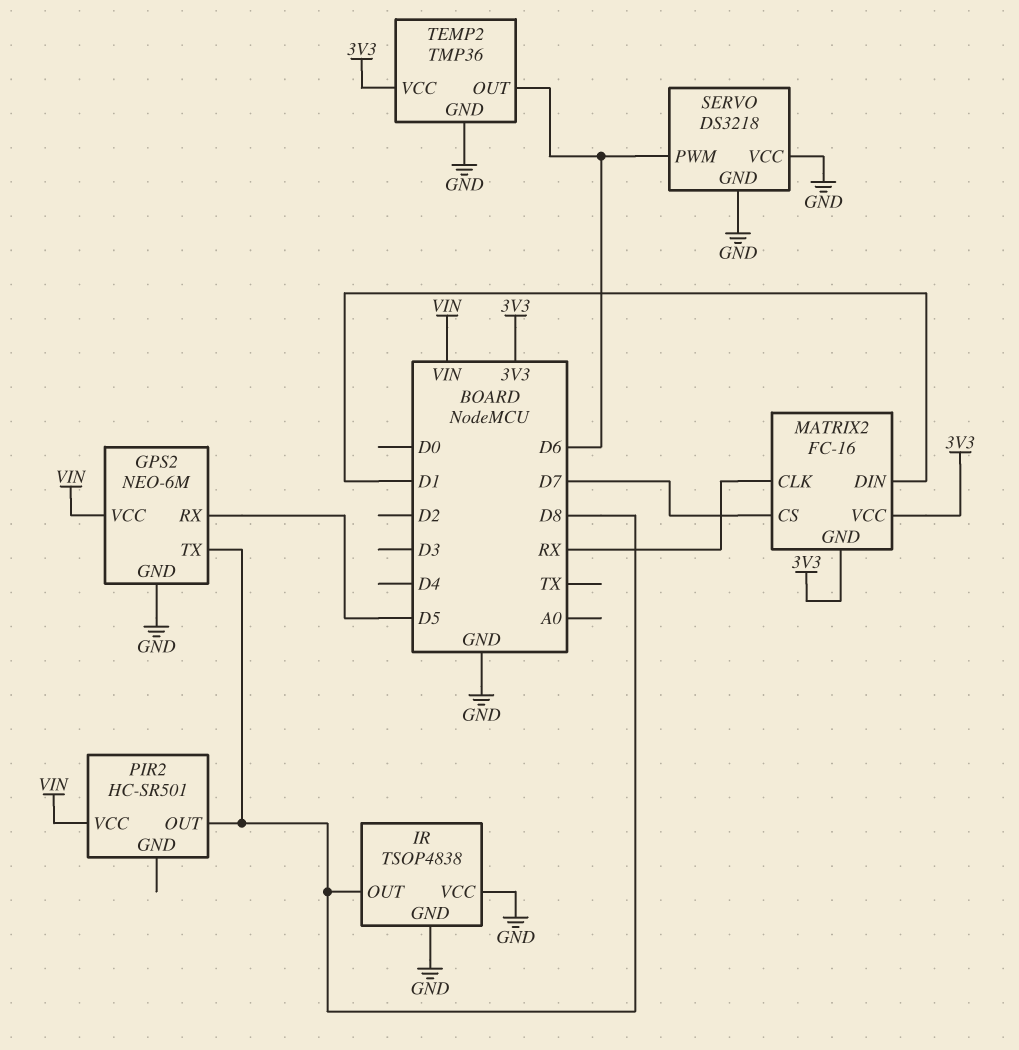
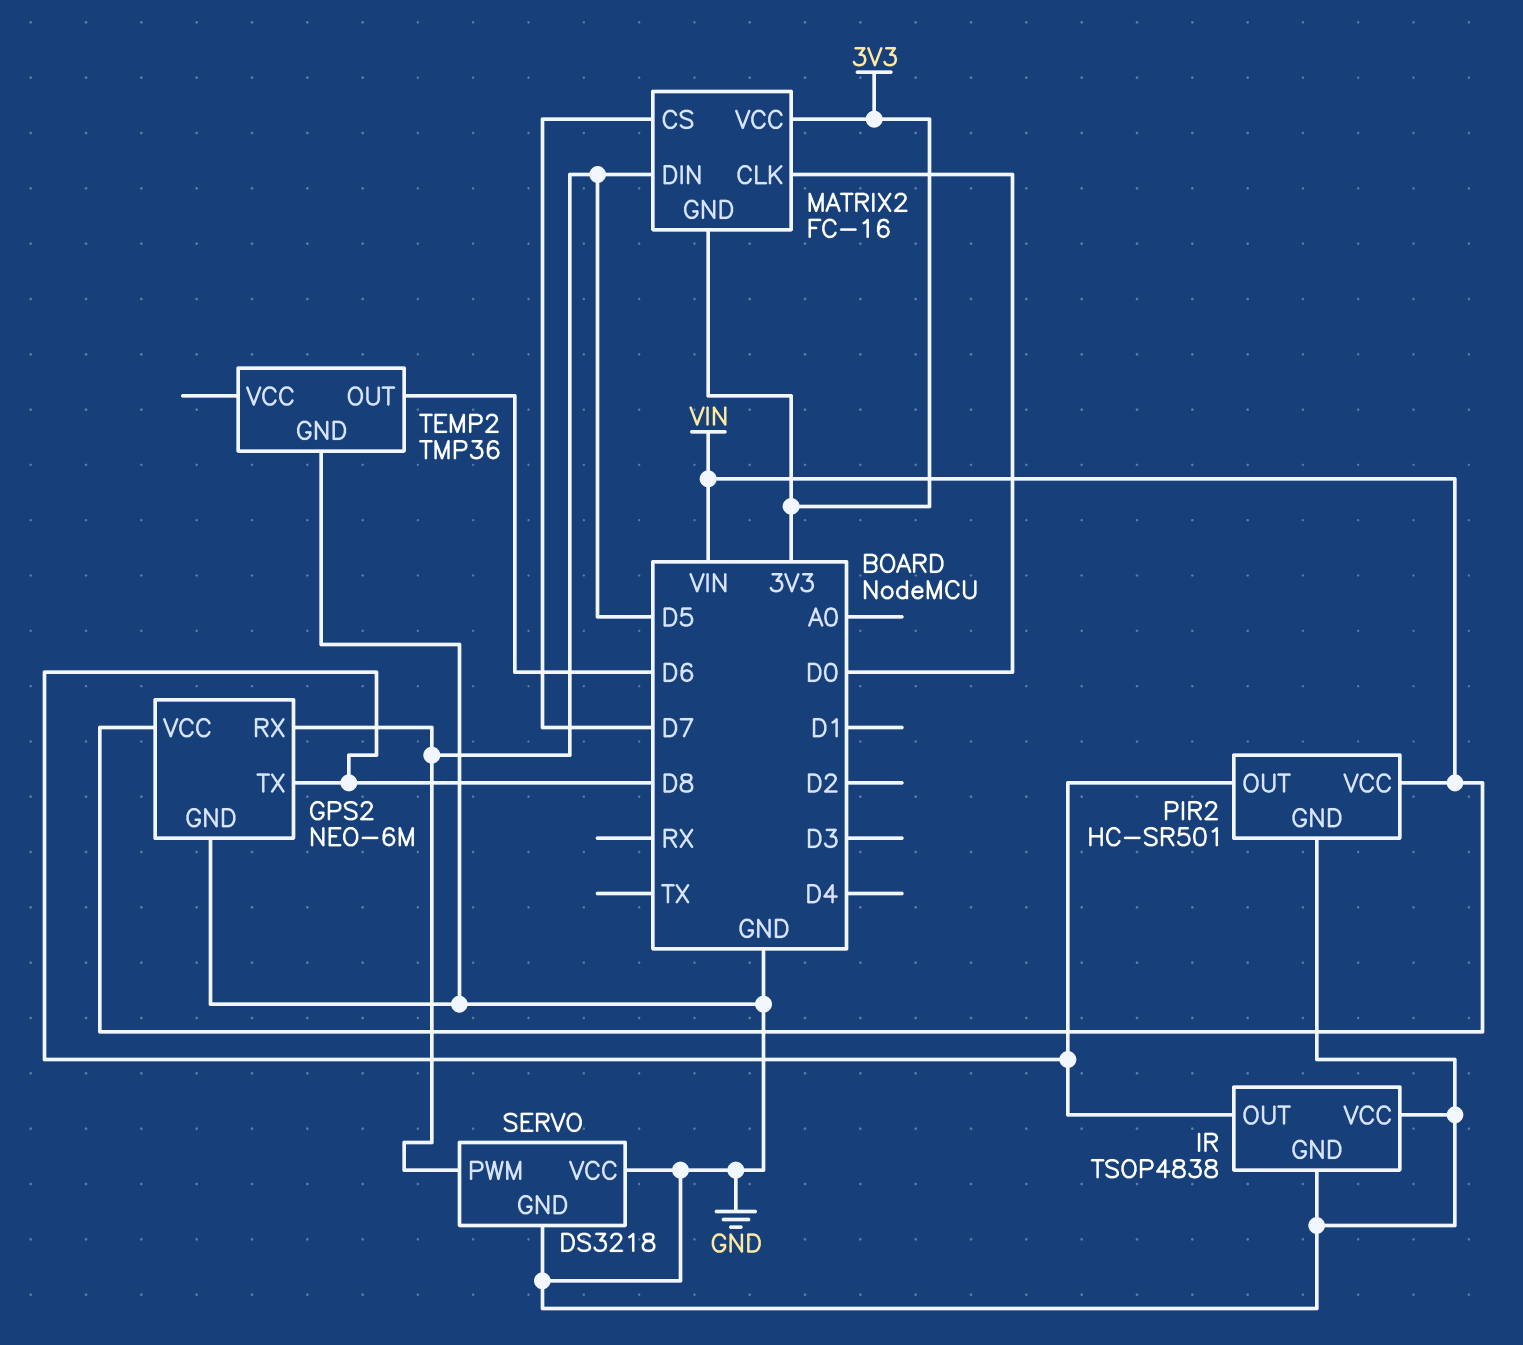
MATRIX2 pin CLK: RX -> D0
MATRIX2 pin DIN: D1 -> D5
PIR2 pin GND: none -> GND
SERVO pin PWM: D6 -> D5
TEMP2 pin VCC: 3V3 -> none

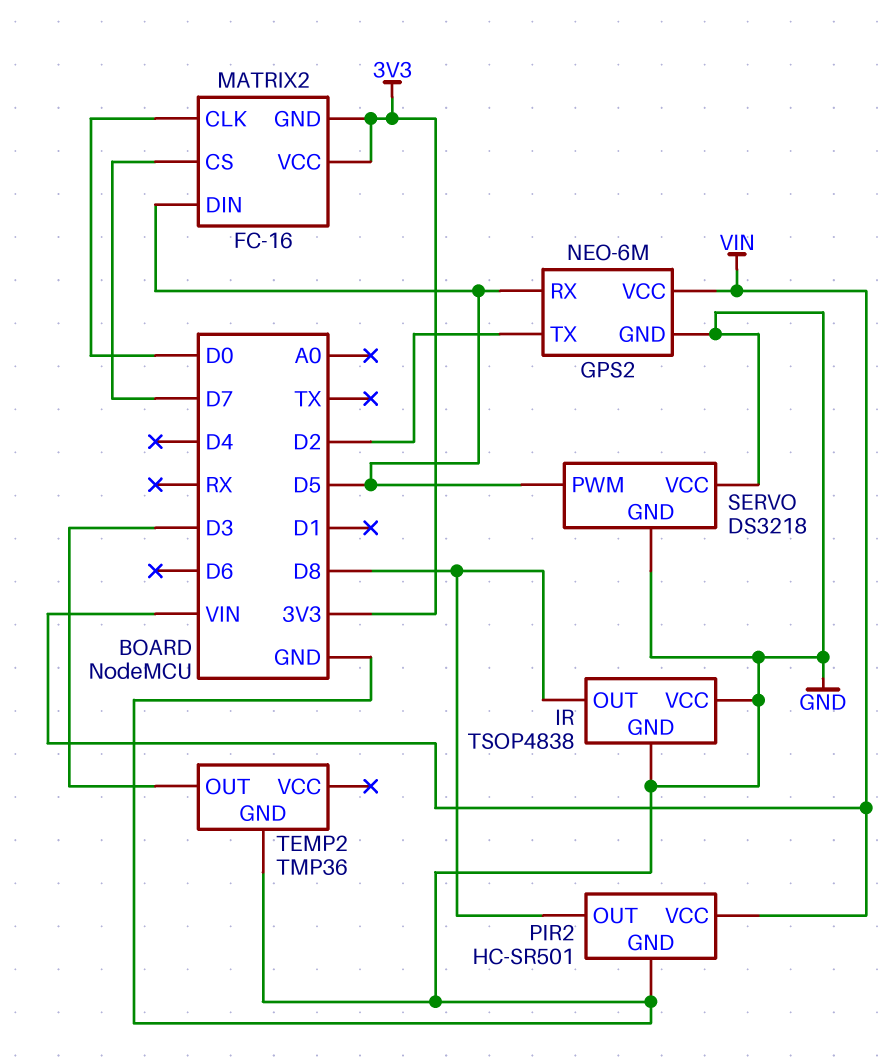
GPS2 pin TX: D8 -> D2
TEMP2 pin OUT: D6 -> D3

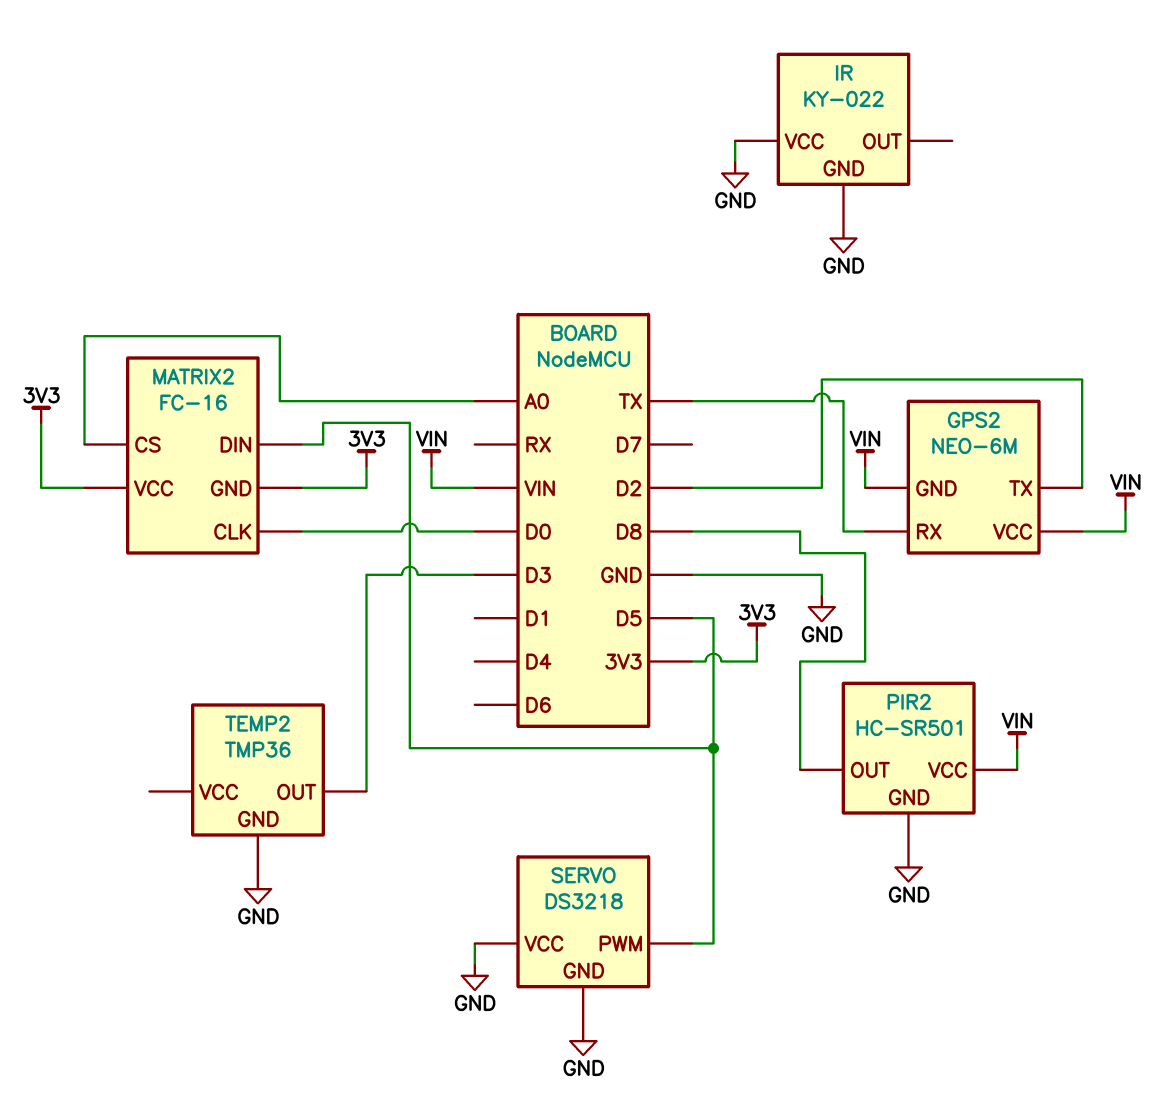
GPS2 pin GND: GND -> VIN
GPS2 pin RX: D5 -> TX
IR: TSOP4838 -> KY-022
IR pin OUT: D8 -> none
MATRIX2 pin CS: D7 -> A0

